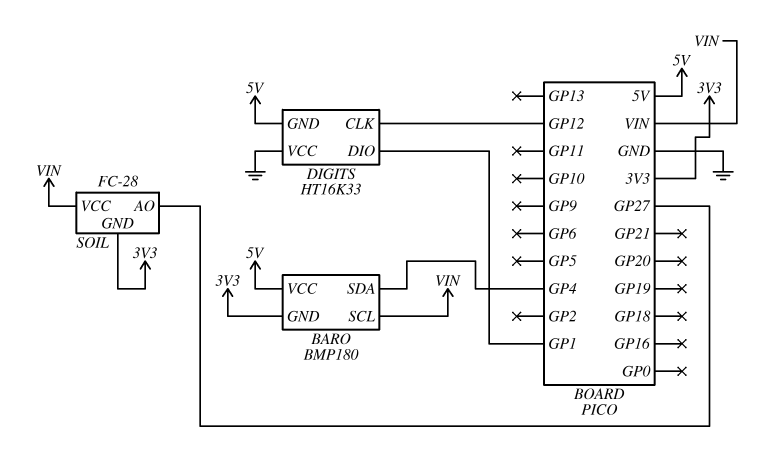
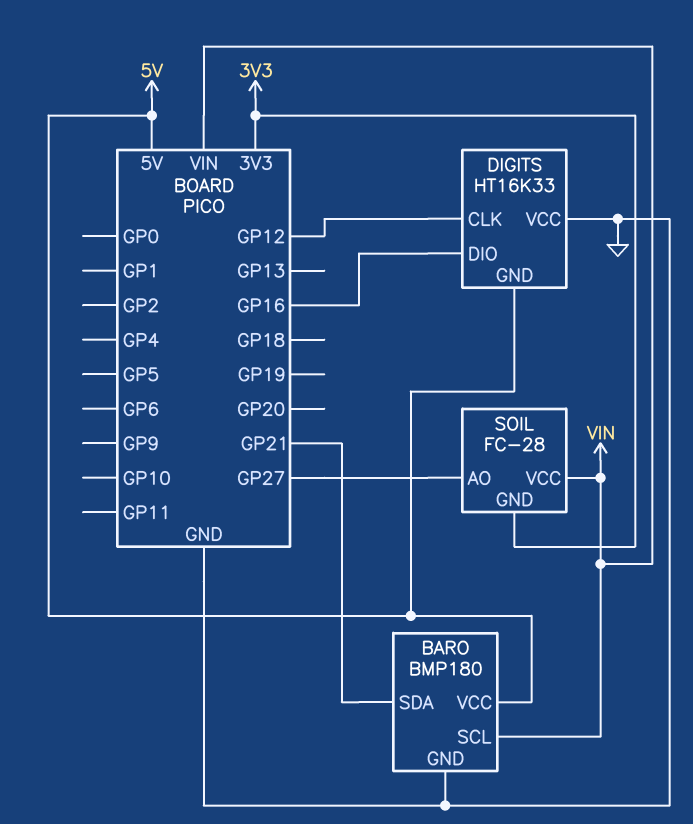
BARO pin GND: 3V3 -> GND
BARO pin SDA: GP4 -> GP21
DIGITS pin DIO: GP1 -> GP16

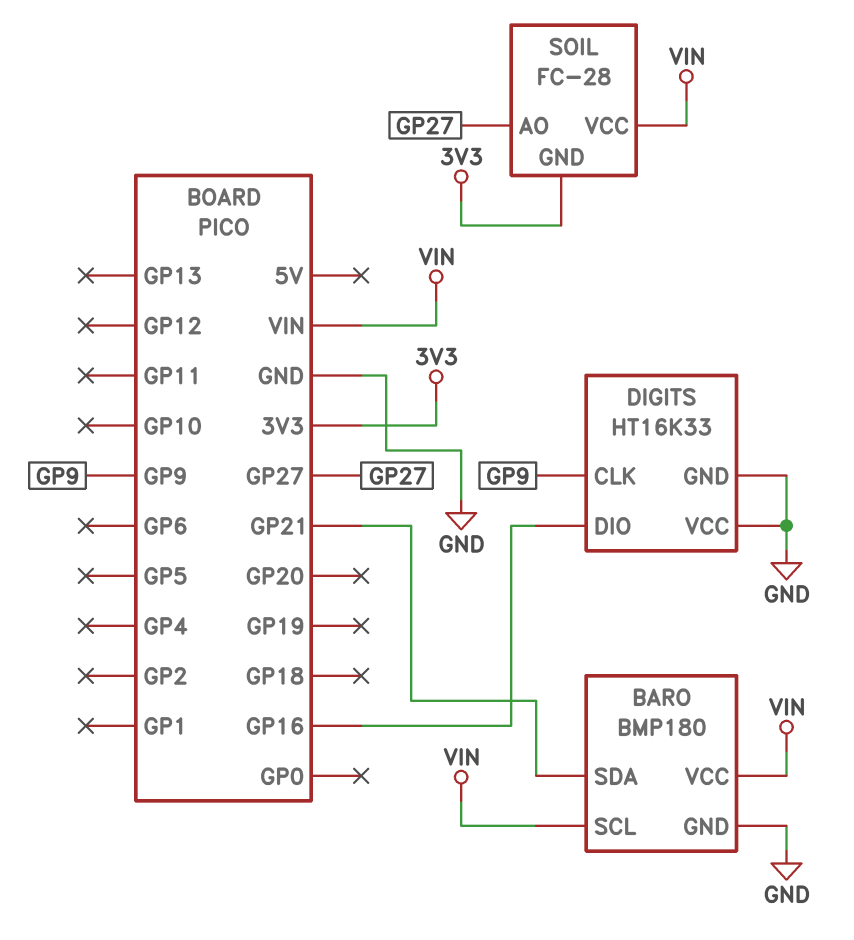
BARO pin VCC: 5V -> VIN
DIGITS pin CLK: GP12 -> GP9
DIGITS pin GND: 5V -> GND

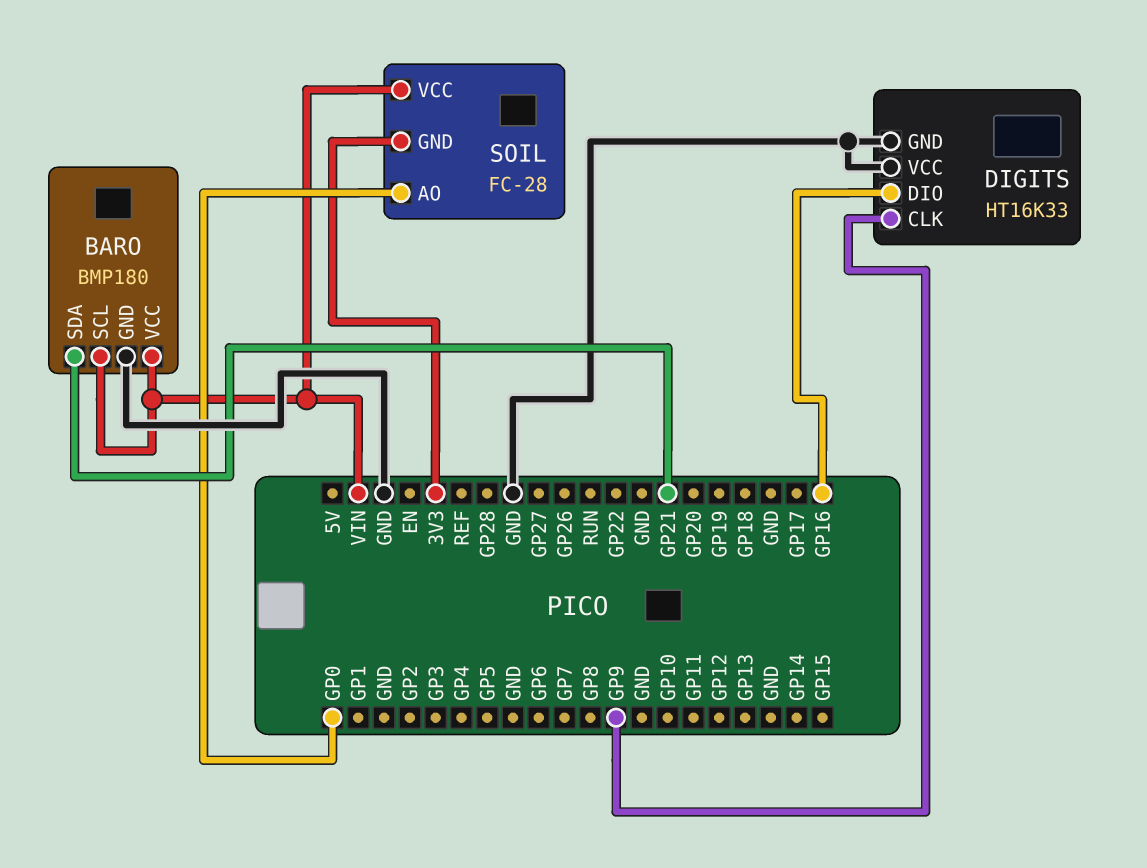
SOIL pin AO: GP27 -> GP0

